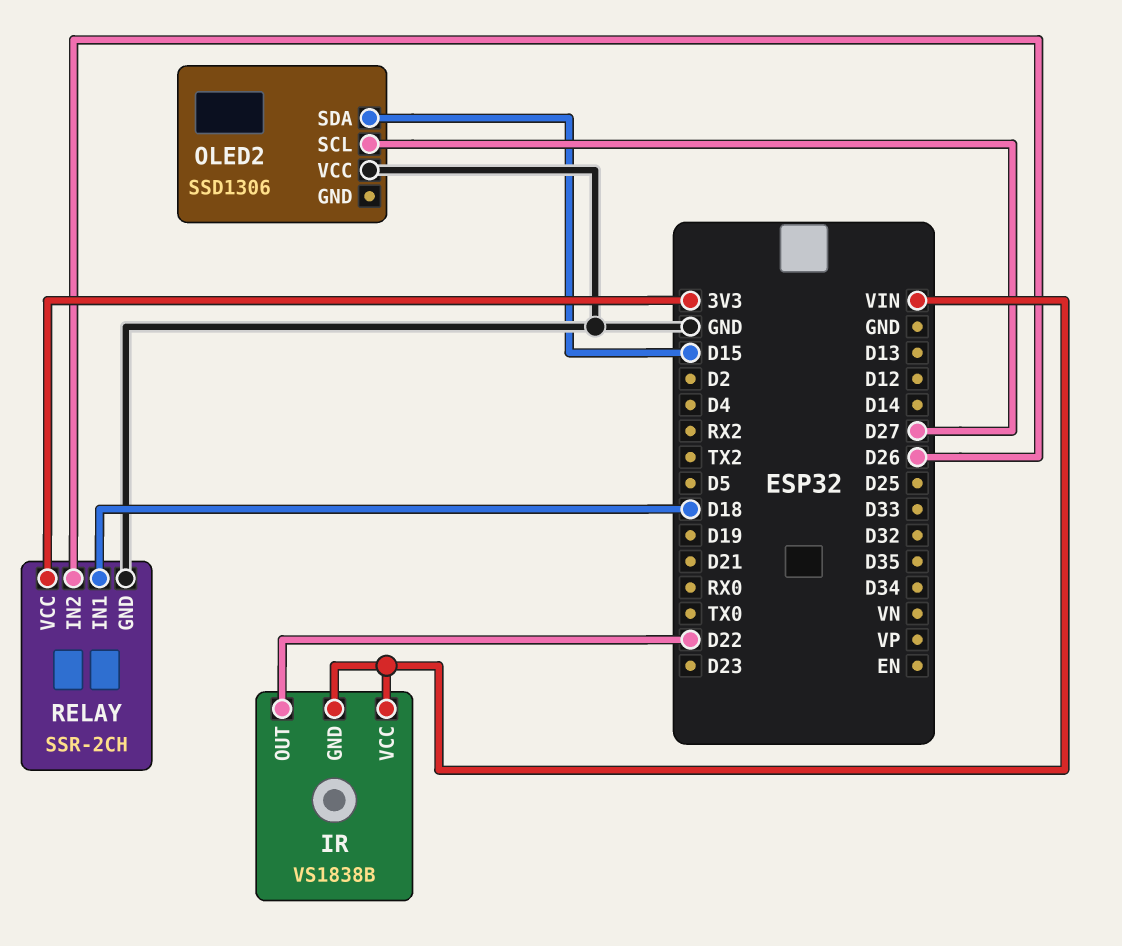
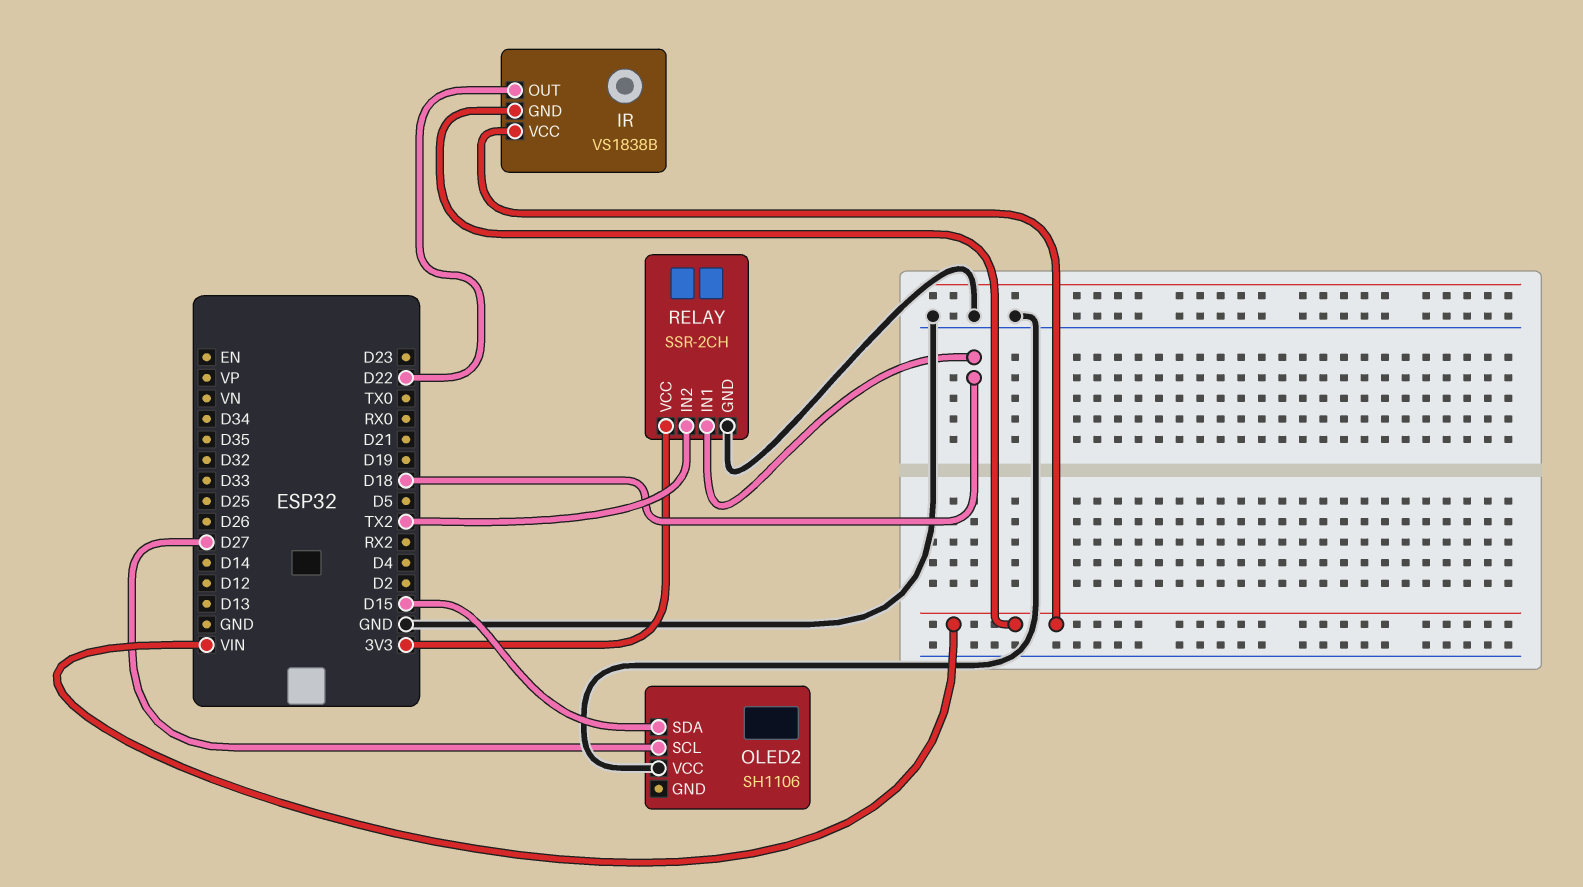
OLED2: SSD1306 -> SH1106
RELAY pin IN2: D26 -> TX2

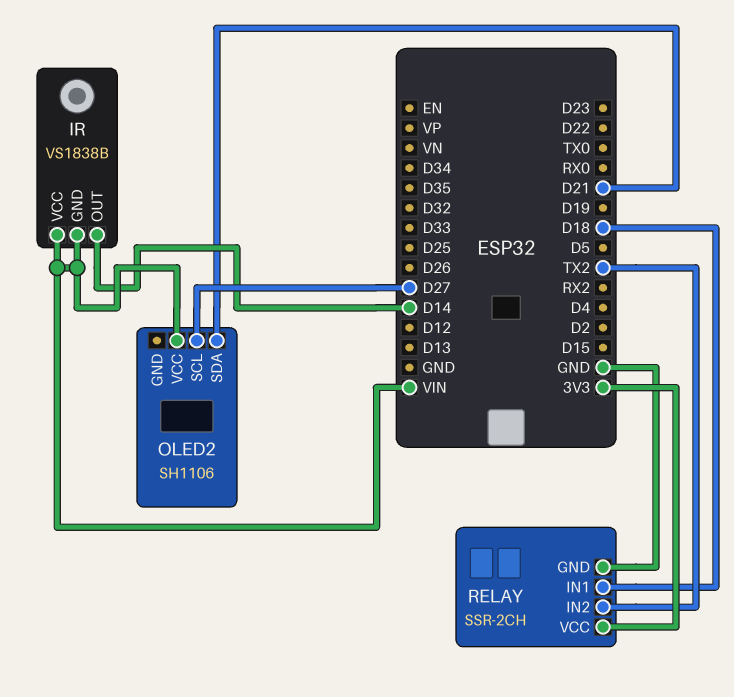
IR pin OUT: D22 -> D14
OLED2 pin SDA: D15 -> D21
OLED2 pin VCC: GND -> VIN

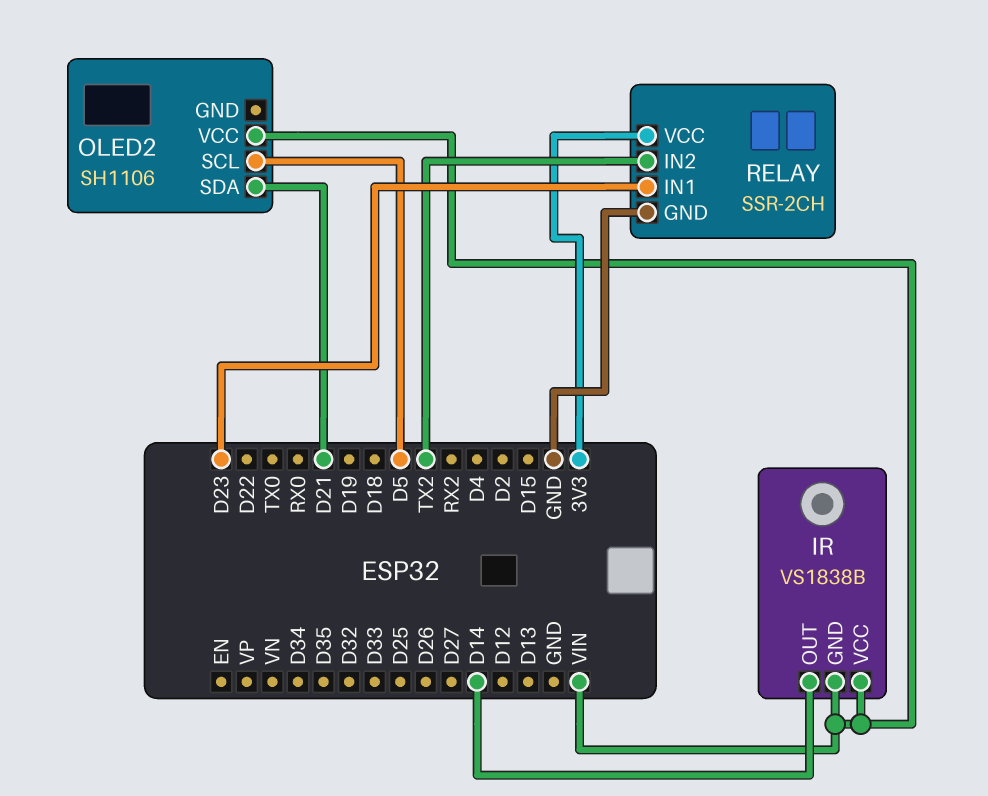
OLED2 pin SCL: D27 -> D5
RELAY pin IN1: D18 -> D23

